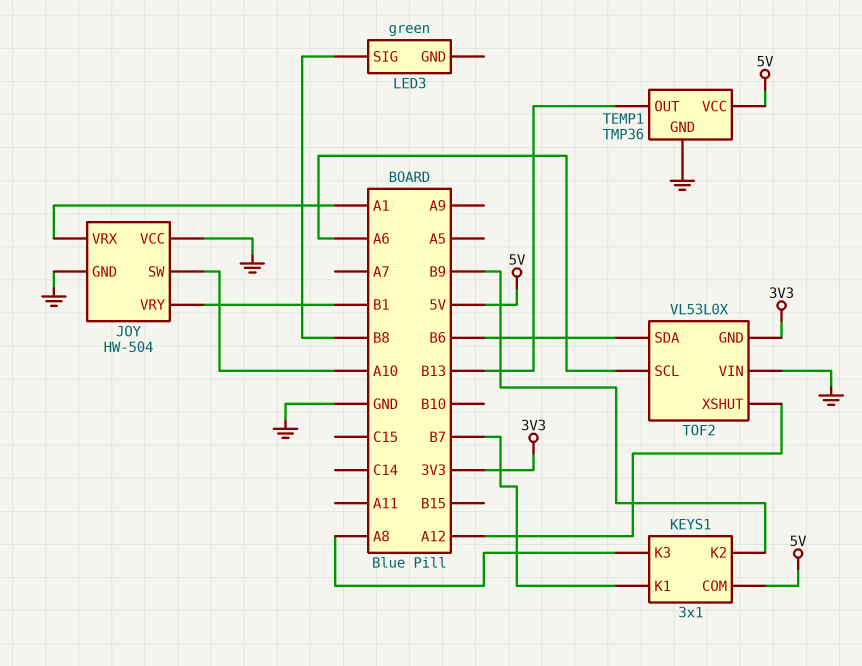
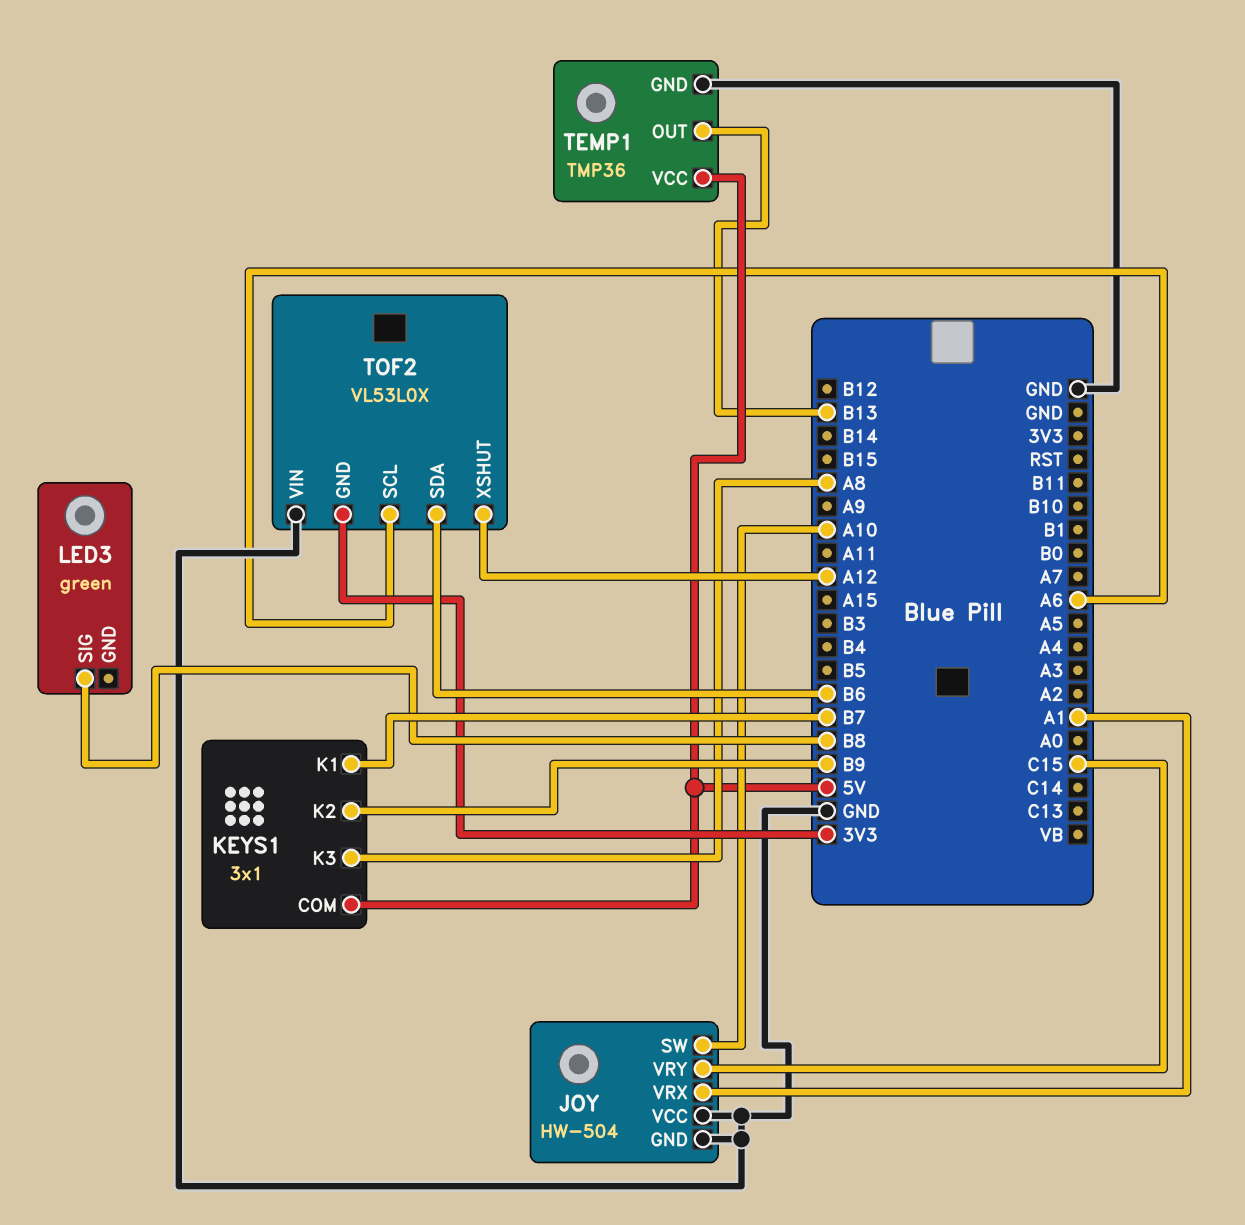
JOY pin VRY: B1 -> C15

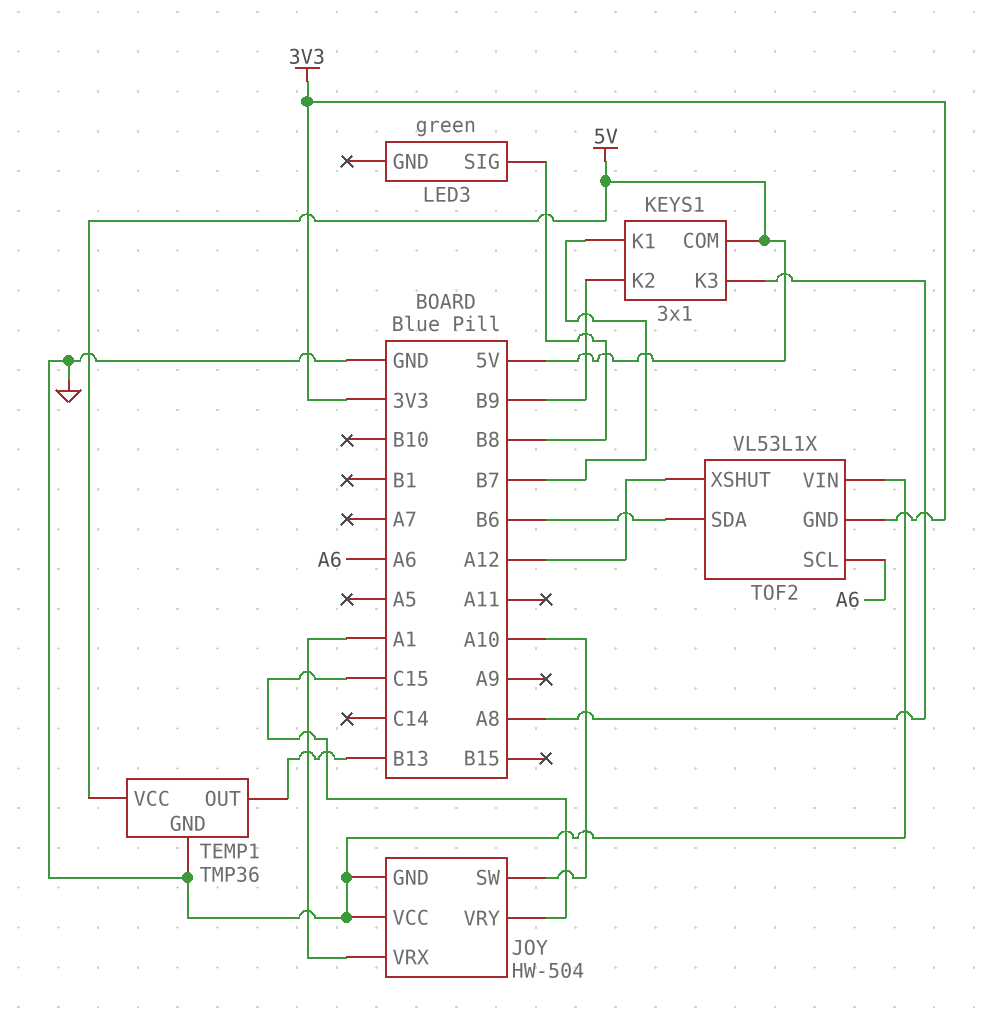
TOF2: VL53L0X -> VL53L1X

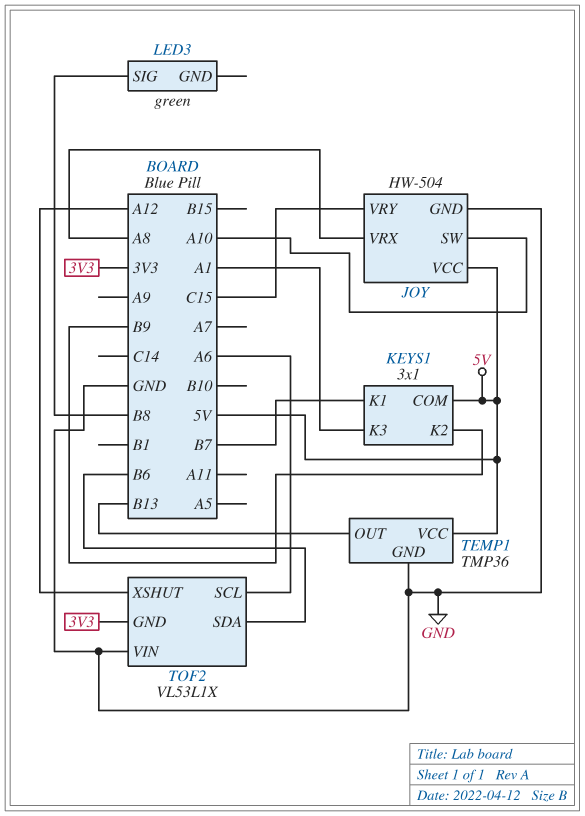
JOY pin VCC: GND -> 5V
JOY pin VRX: A1 -> A8
KEYS1 pin K3: A8 -> A1

